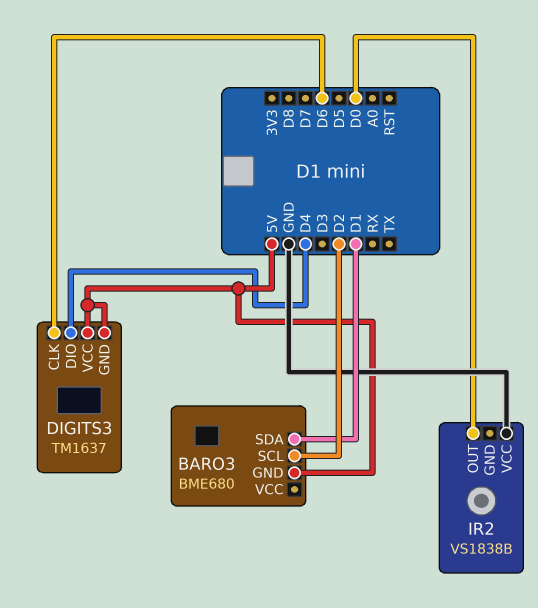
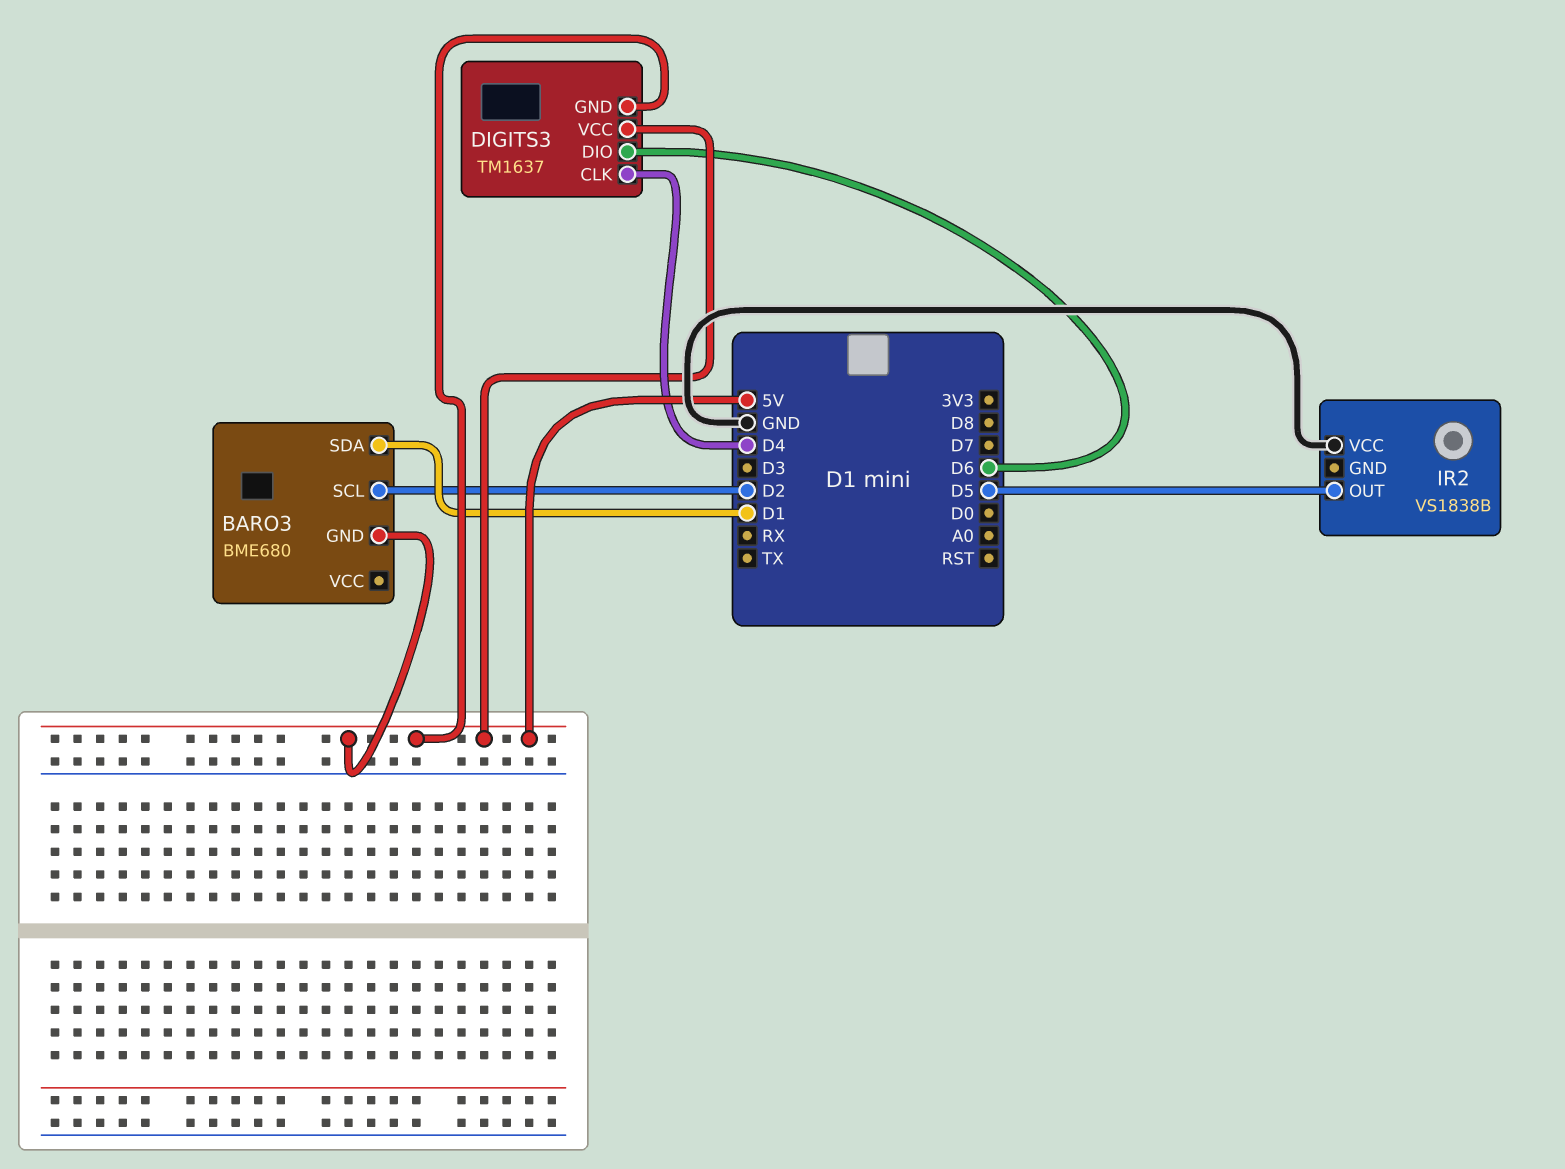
DIGITS3 pin CLK: D6 -> D4
DIGITS3 pin DIO: D4 -> D6
IR2 pin OUT: D0 -> D5

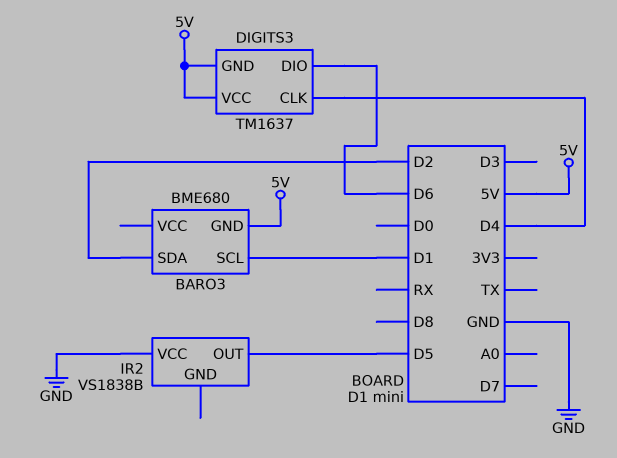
BARO3 pin SCL: D2 -> D1
BARO3 pin SDA: D1 -> D2

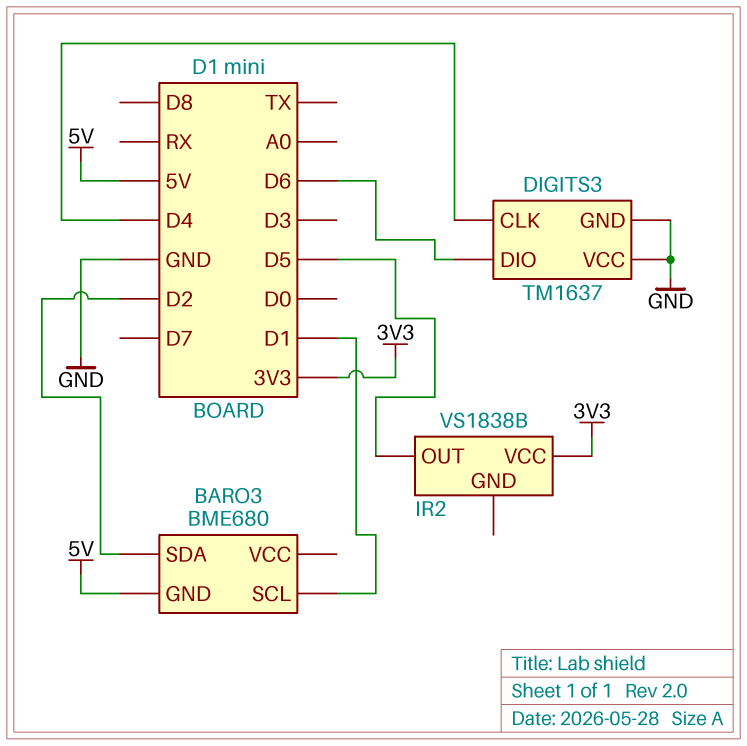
DIGITS3 pin GND: 5V -> GND
DIGITS3 pin VCC: 5V -> GND
IR2 pin VCC: GND -> 3V3

